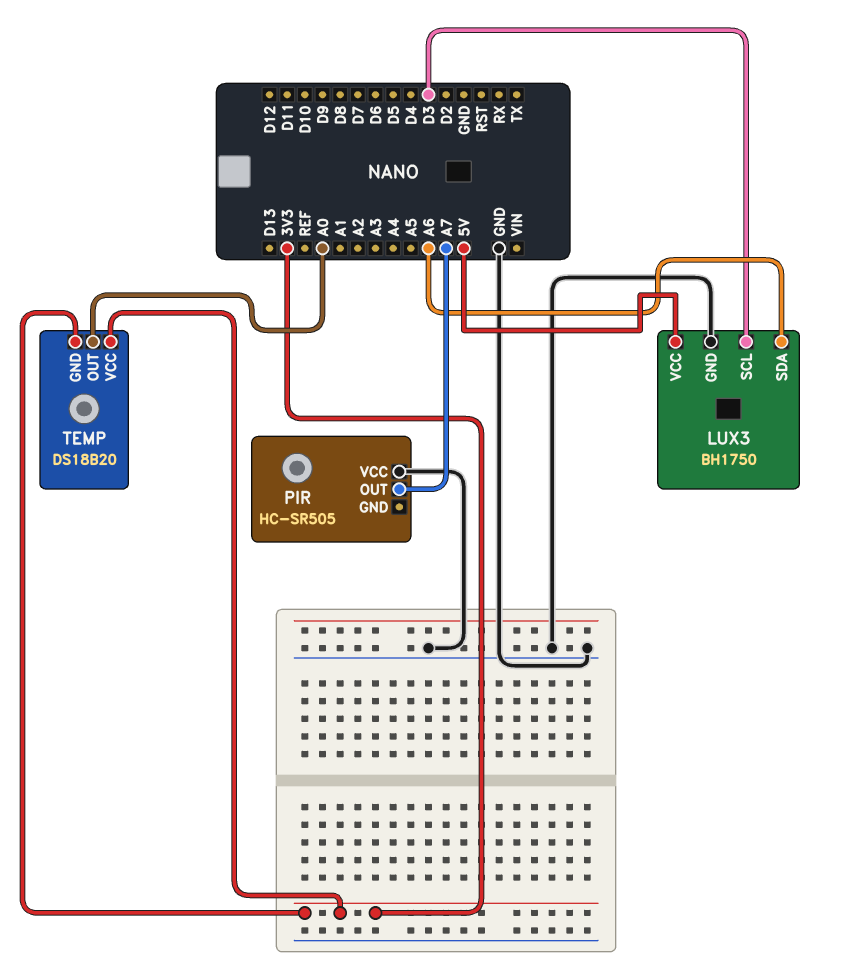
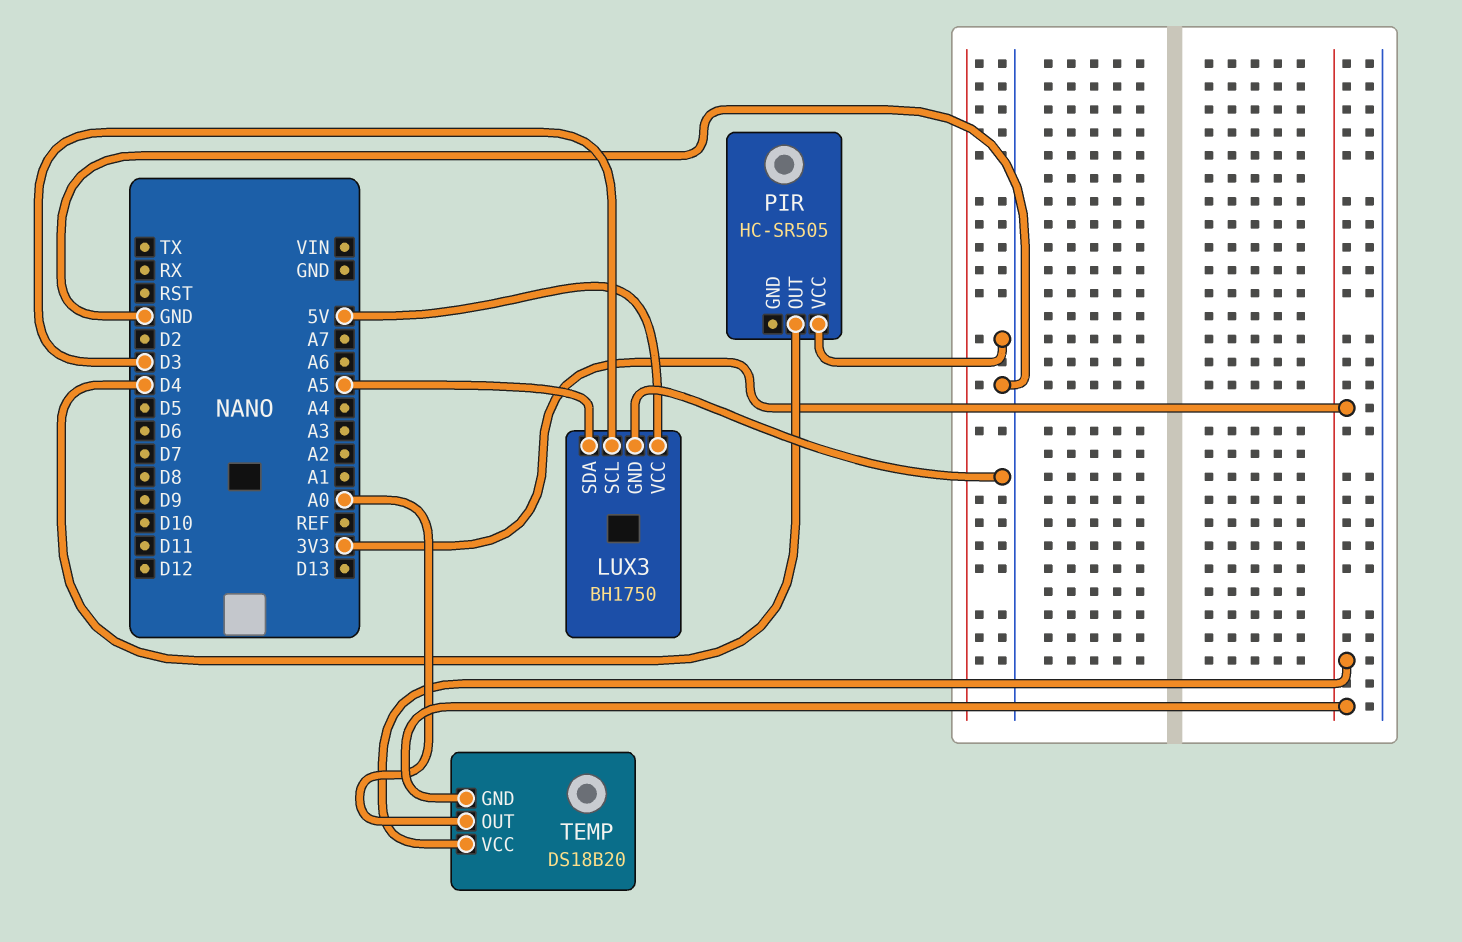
LUX3 pin SDA: A6 -> A5
PIR pin OUT: A7 -> D4

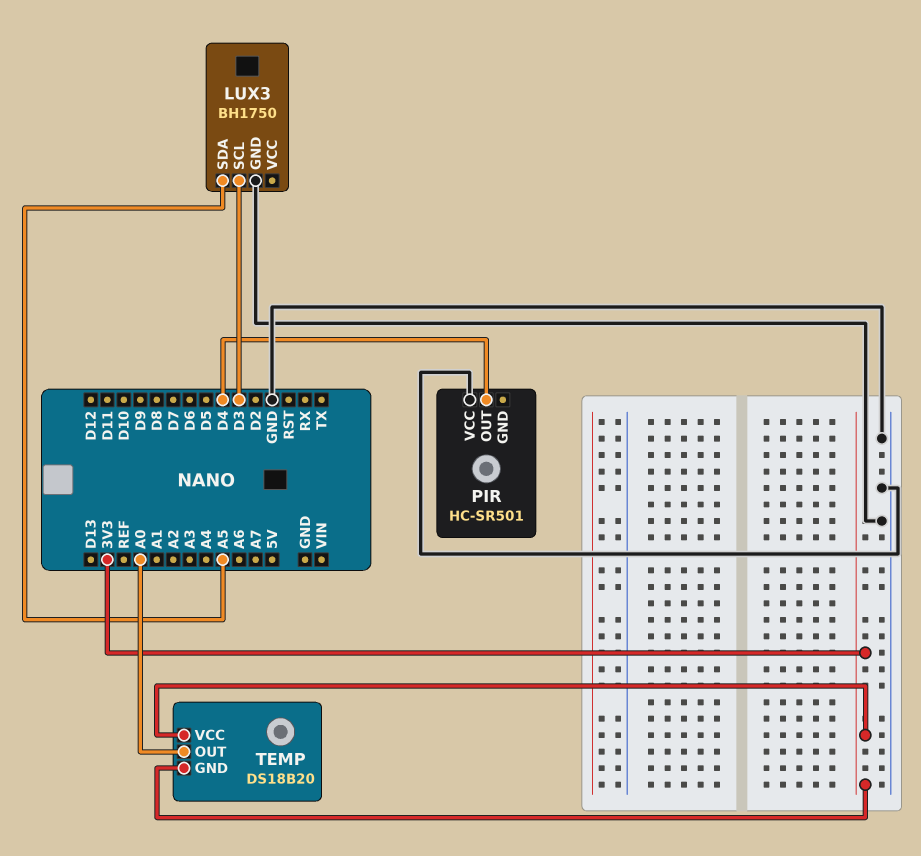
LUX3 pin VCC: 5V -> none
PIR: HC-SR505 -> HC-SR501

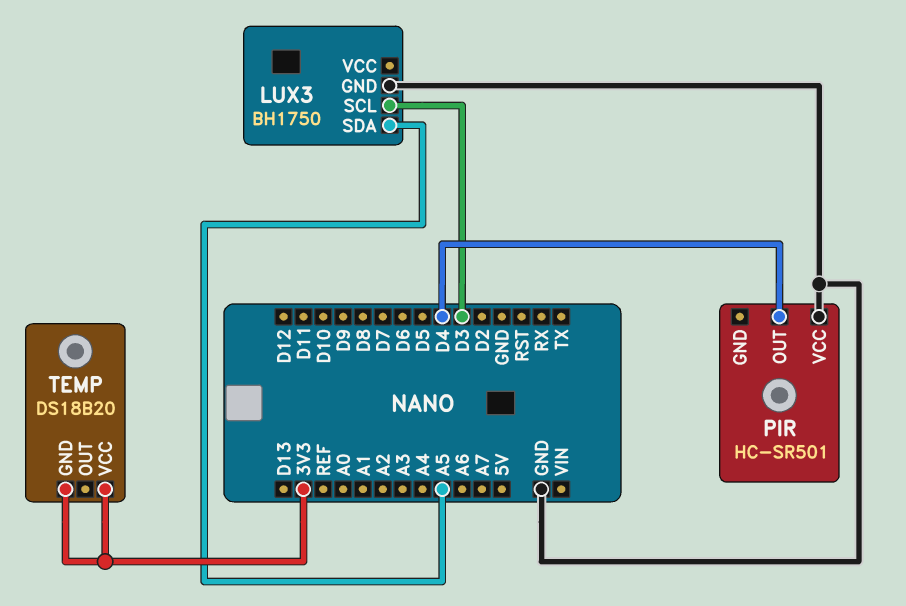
TEMP pin OUT: A0 -> none

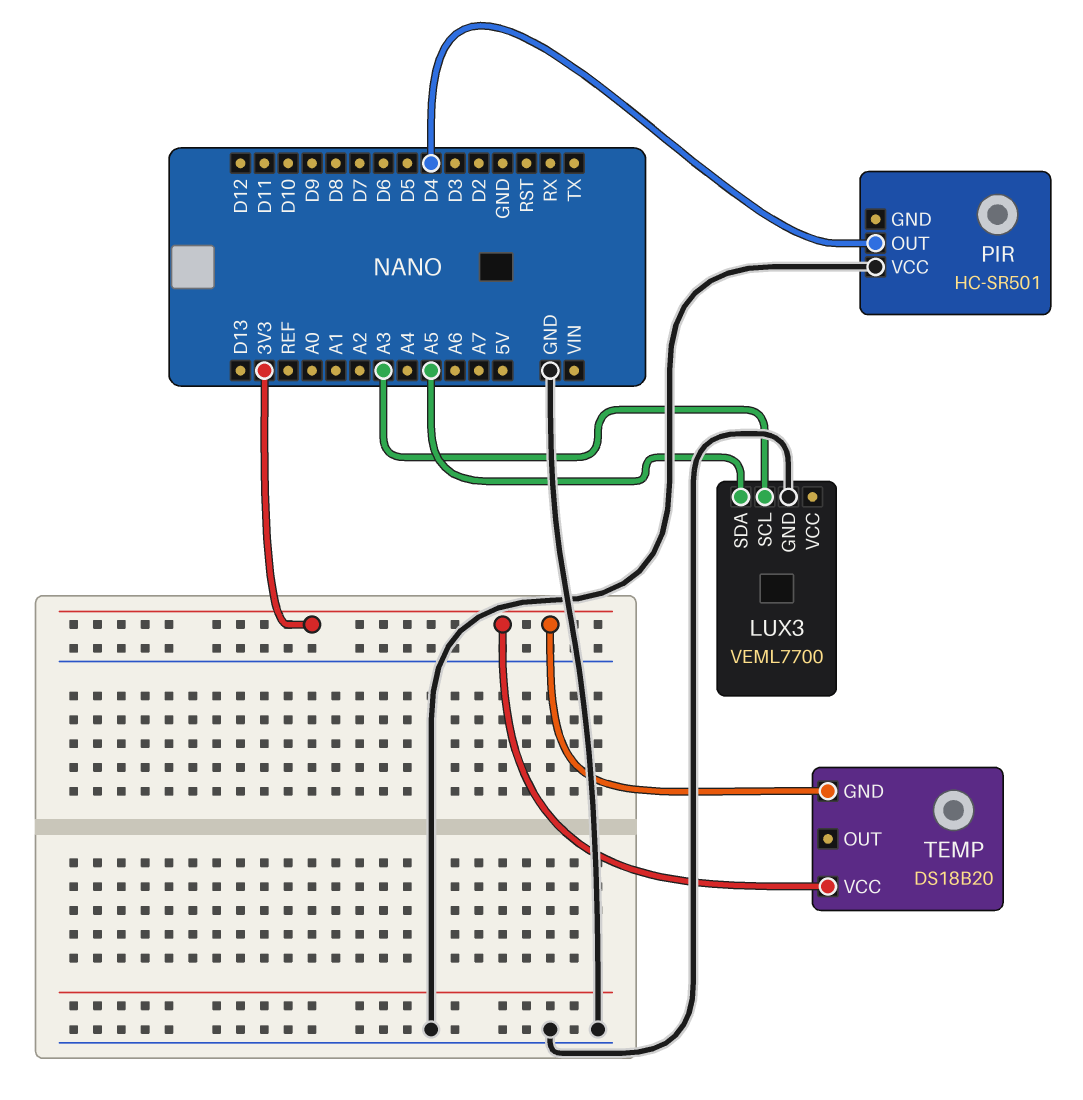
LUX3: BH1750 -> VEML7700
LUX3 pin SCL: D3 -> A3

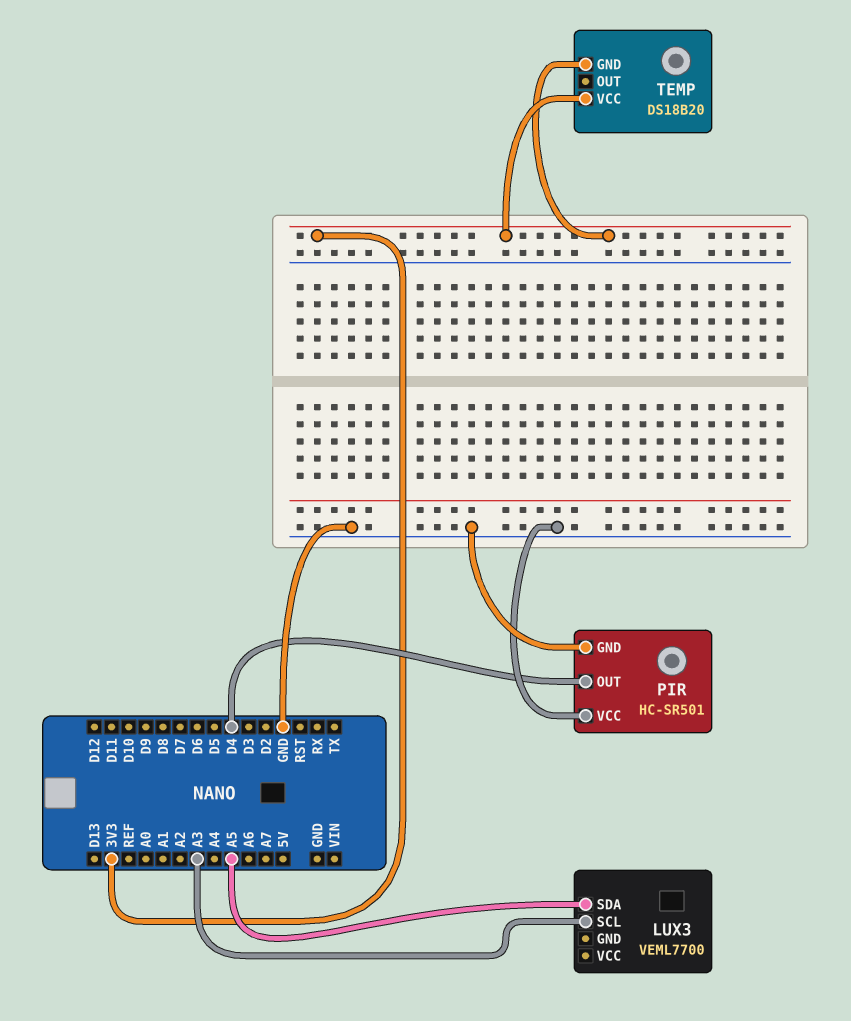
LUX3 pin GND: GND -> none
PIR pin GND: none -> GND

